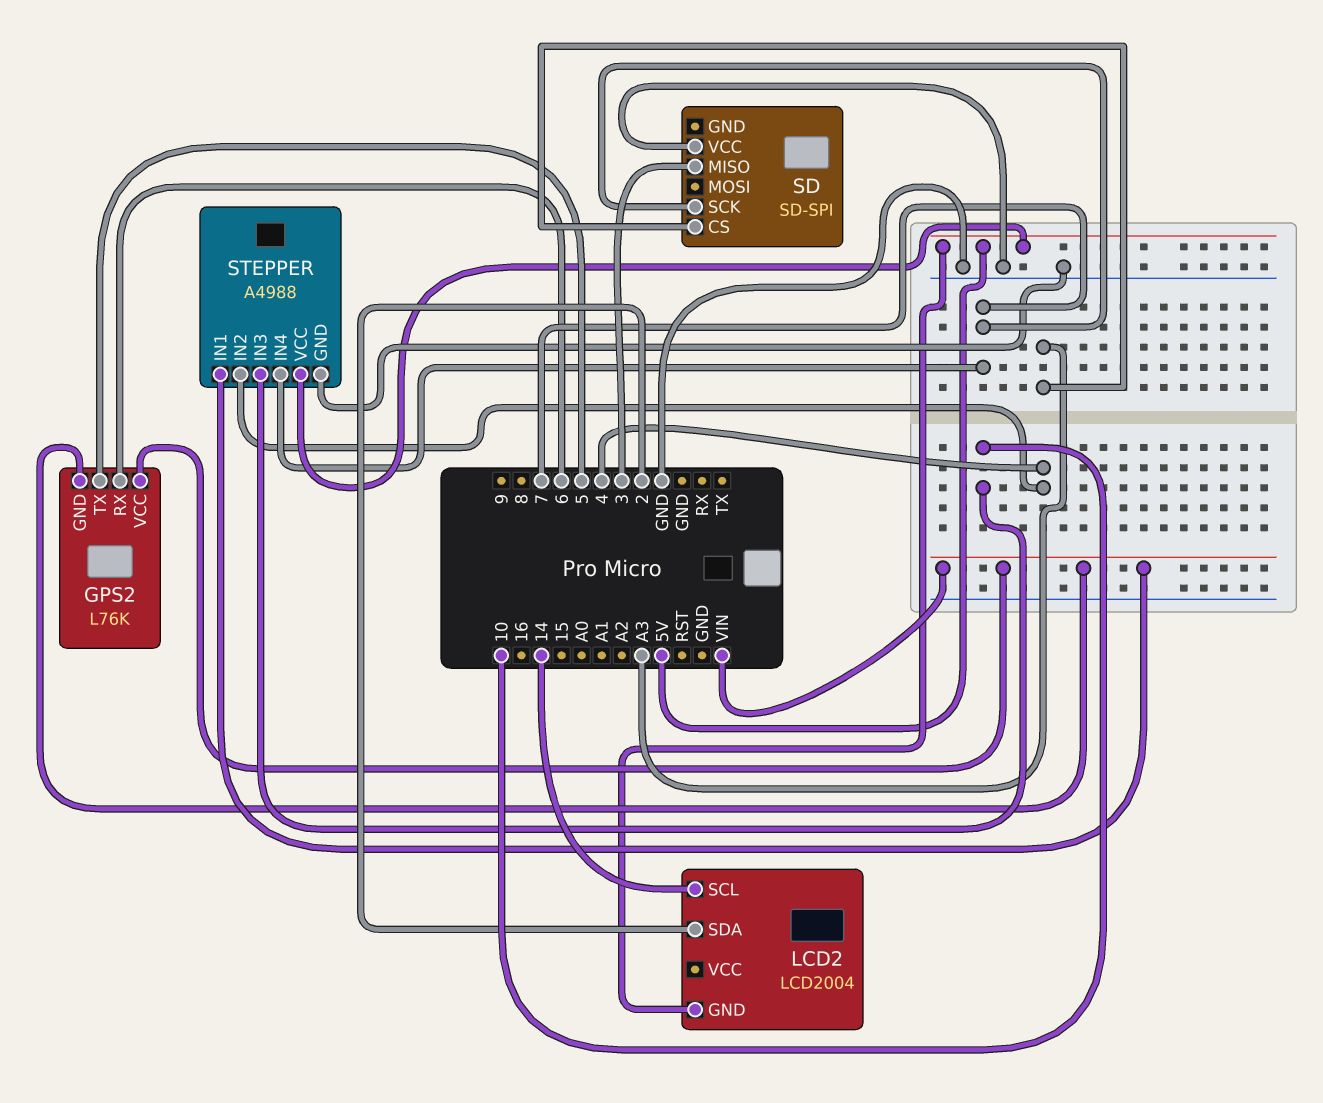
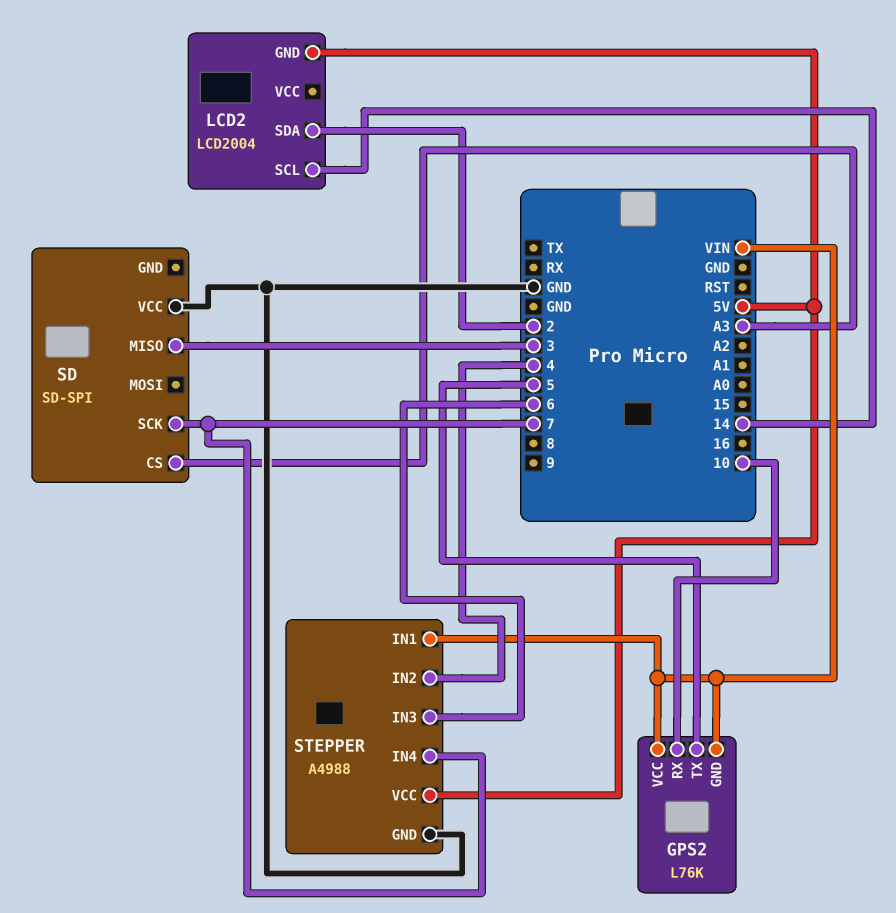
GPS2 pin RX: 6 -> 10
STEPPER pin IN3: 10 -> 6

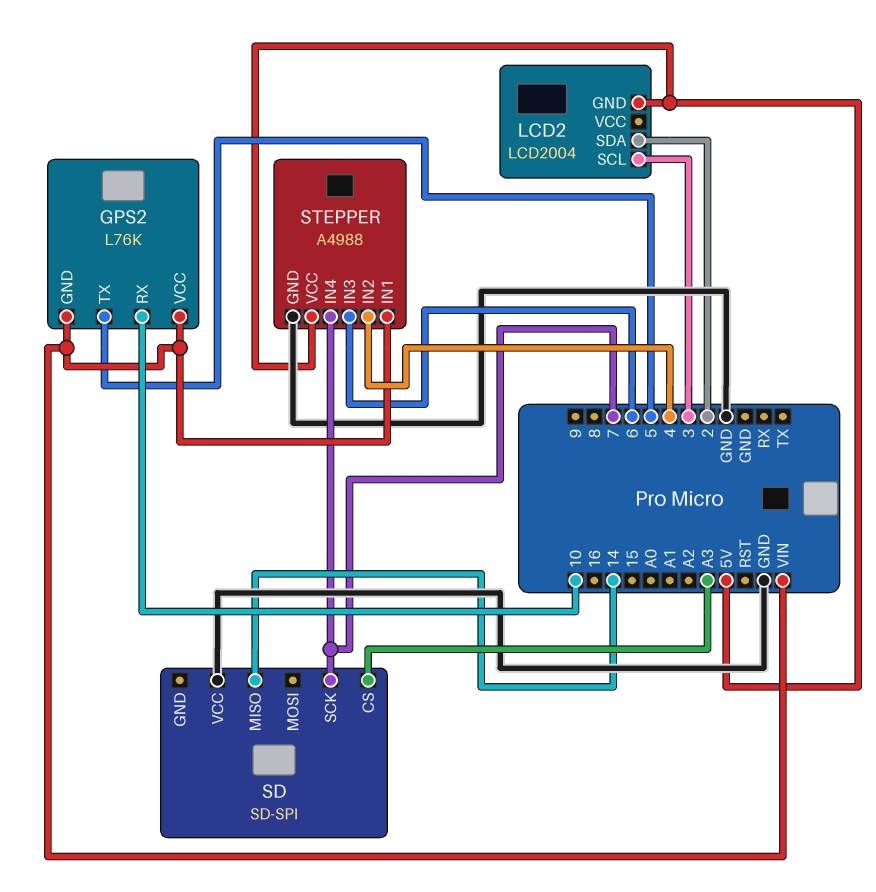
LCD2 pin SCL: 14 -> 3
SD pin MISO: 3 -> 14

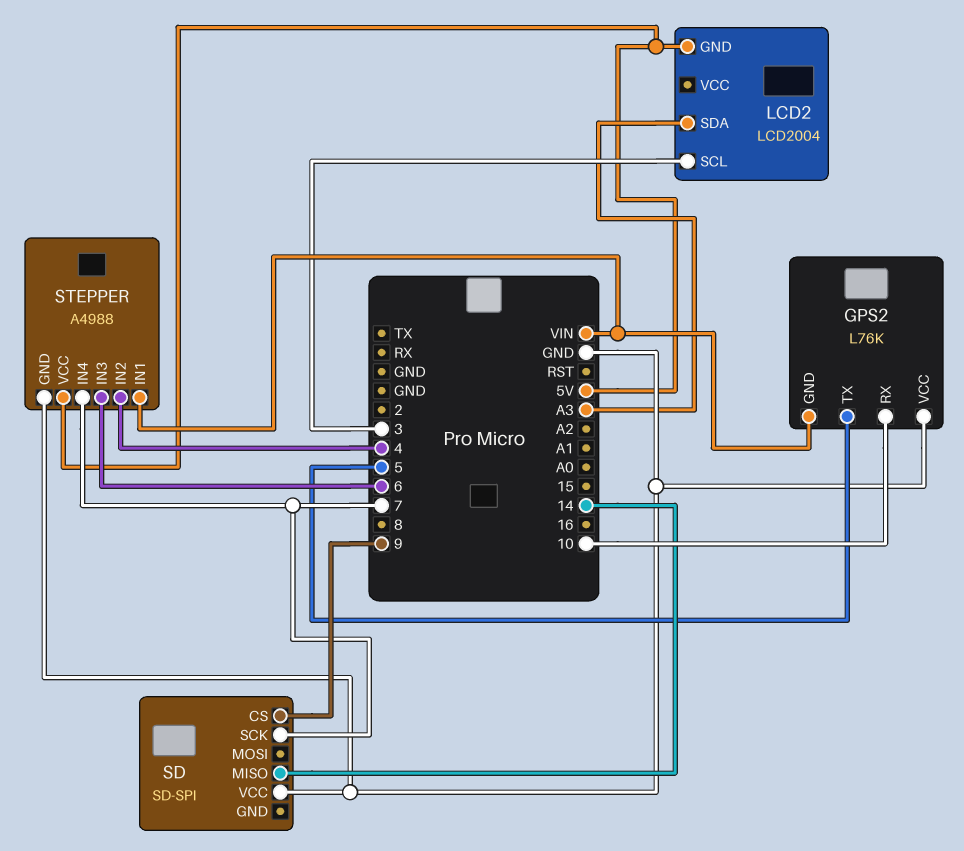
GPS2 pin VCC: VIN -> GND
LCD2 pin SDA: 2 -> A3
SD pin CS: A3 -> 9

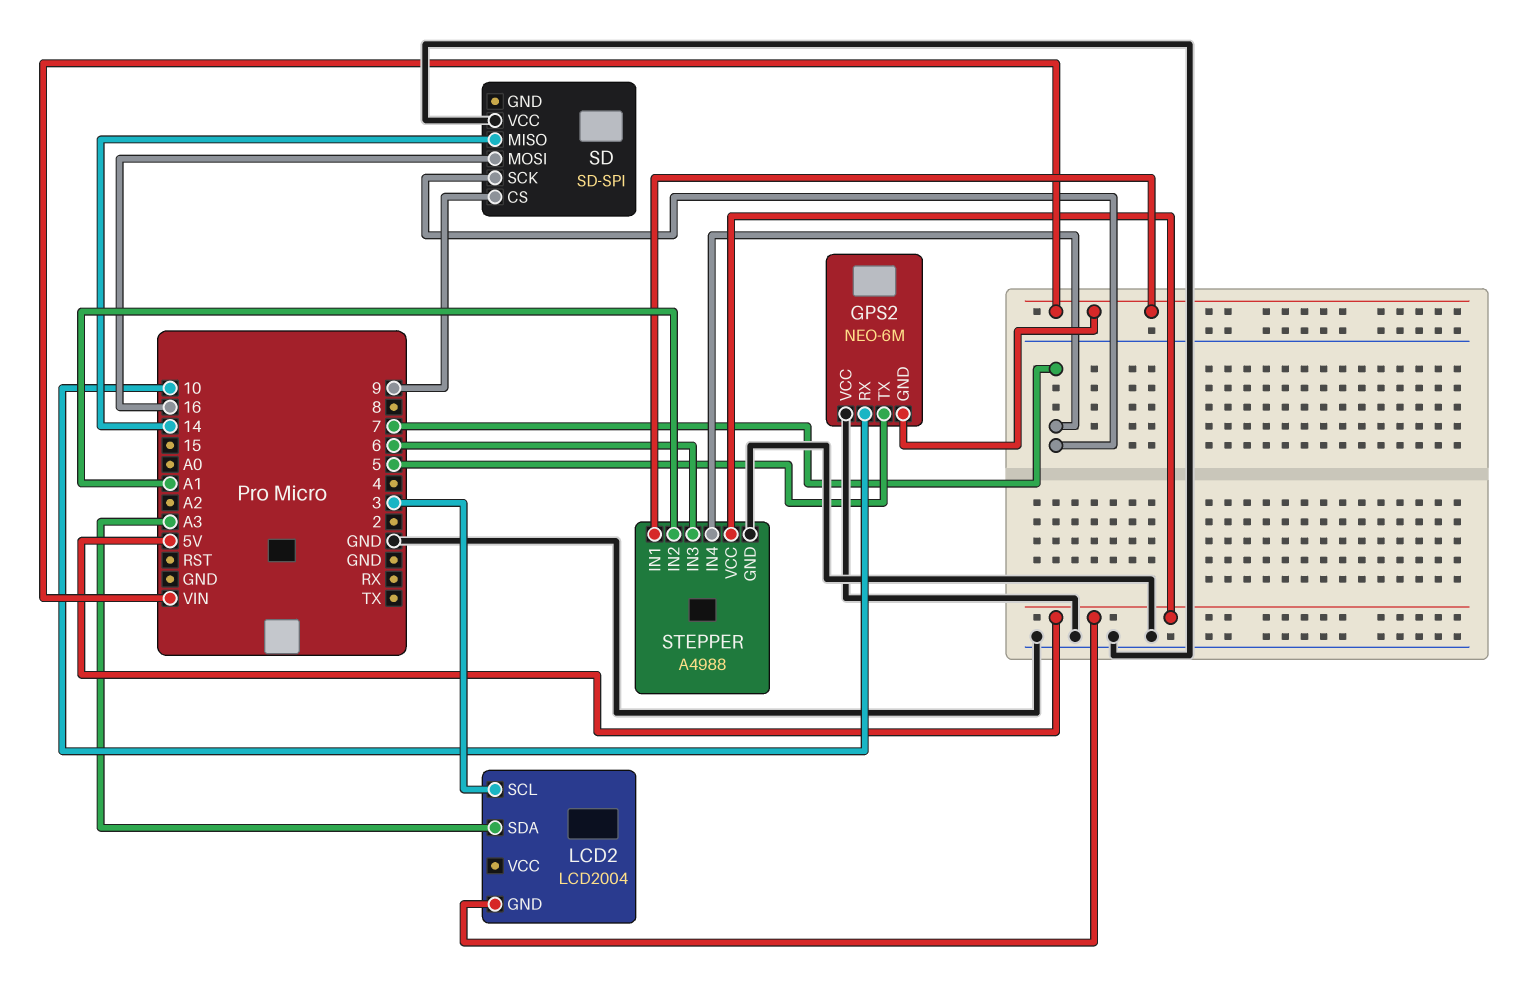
GPS2: L76K -> NEO-6M
SD pin MOSI: none -> 16
STEPPER pin IN2: 4 -> A1

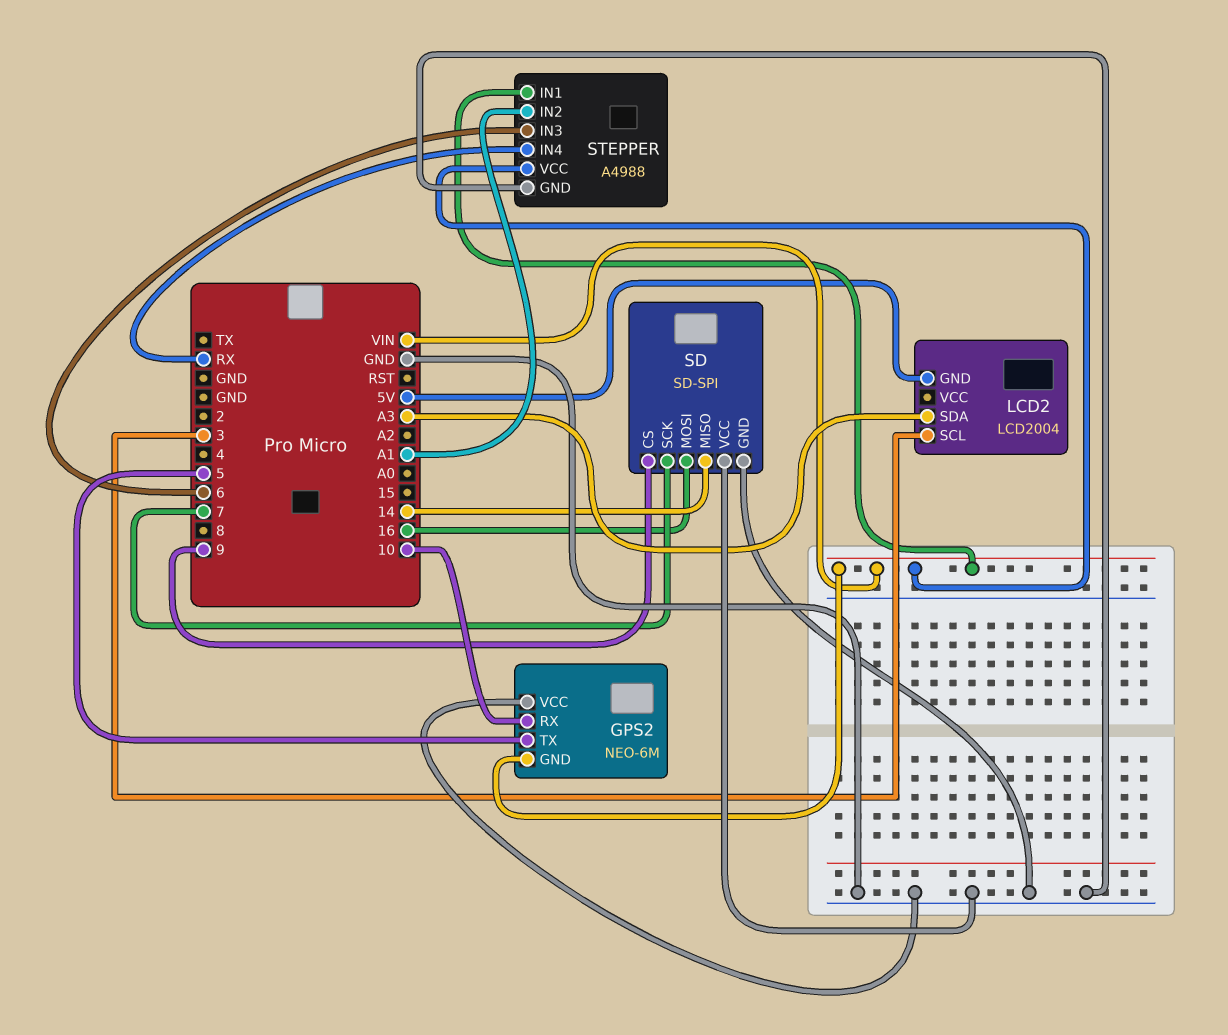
SD pin GND: none -> GND
STEPPER pin IN4: 7 -> RX
STEPPER pin VCC: 5V -> VIN

